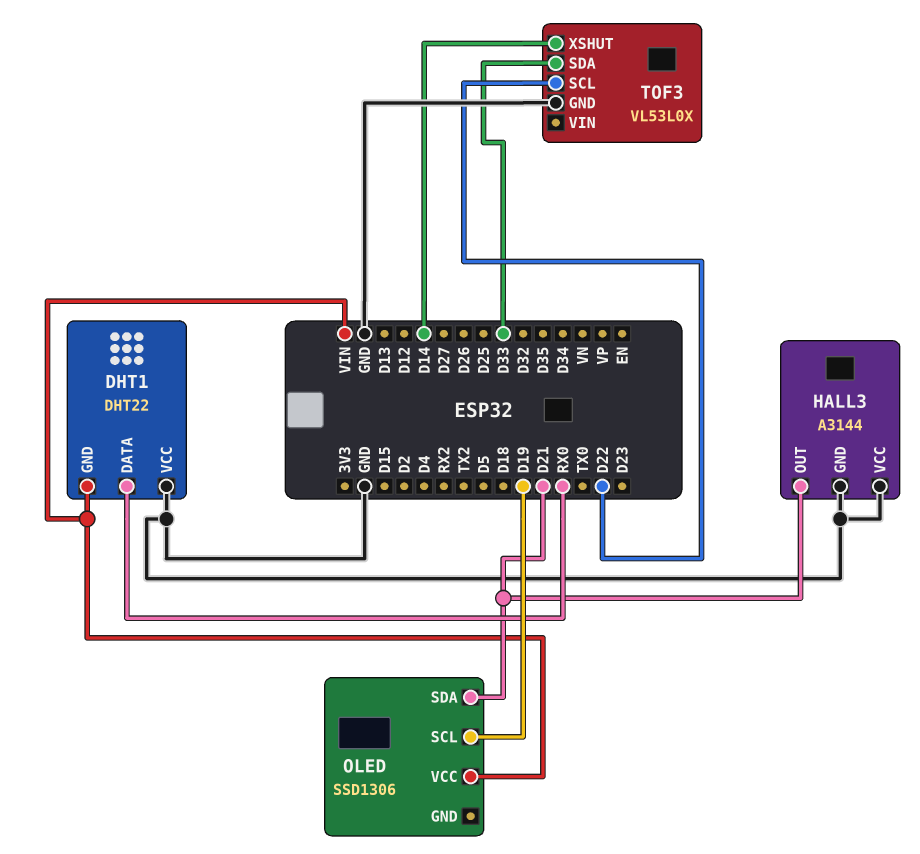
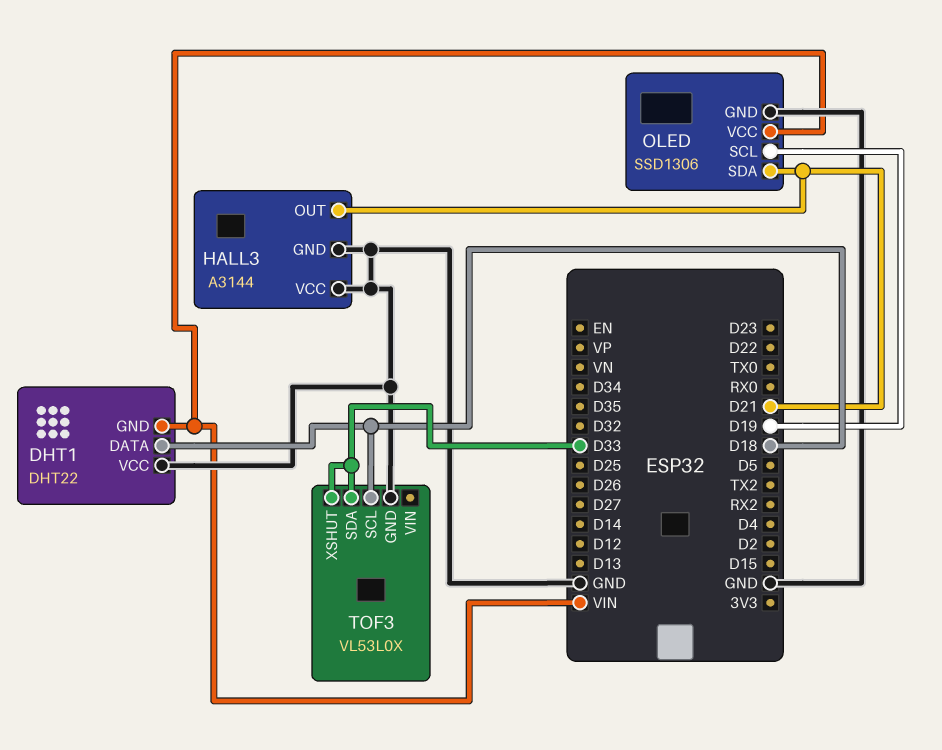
DHT1 pin DATA: RX0 -> D18
OLED pin GND: none -> GND
TOF3 pin SCL: D22 -> D18
TOF3 pin XSHUT: D14 -> D33

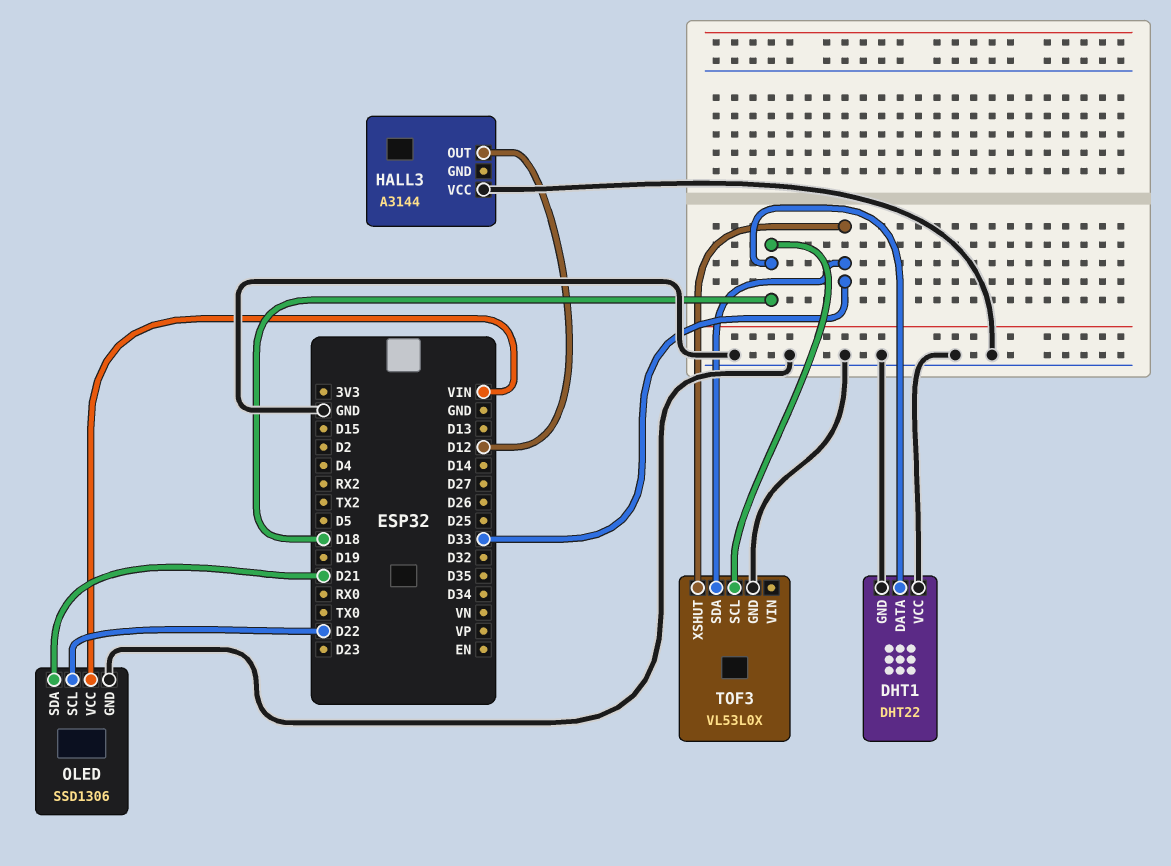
DHT1 pin GND: VIN -> GND
HALL3 pin GND: GND -> none
HALL3 pin OUT: D21 -> D12
OLED pin SCL: D19 -> D22

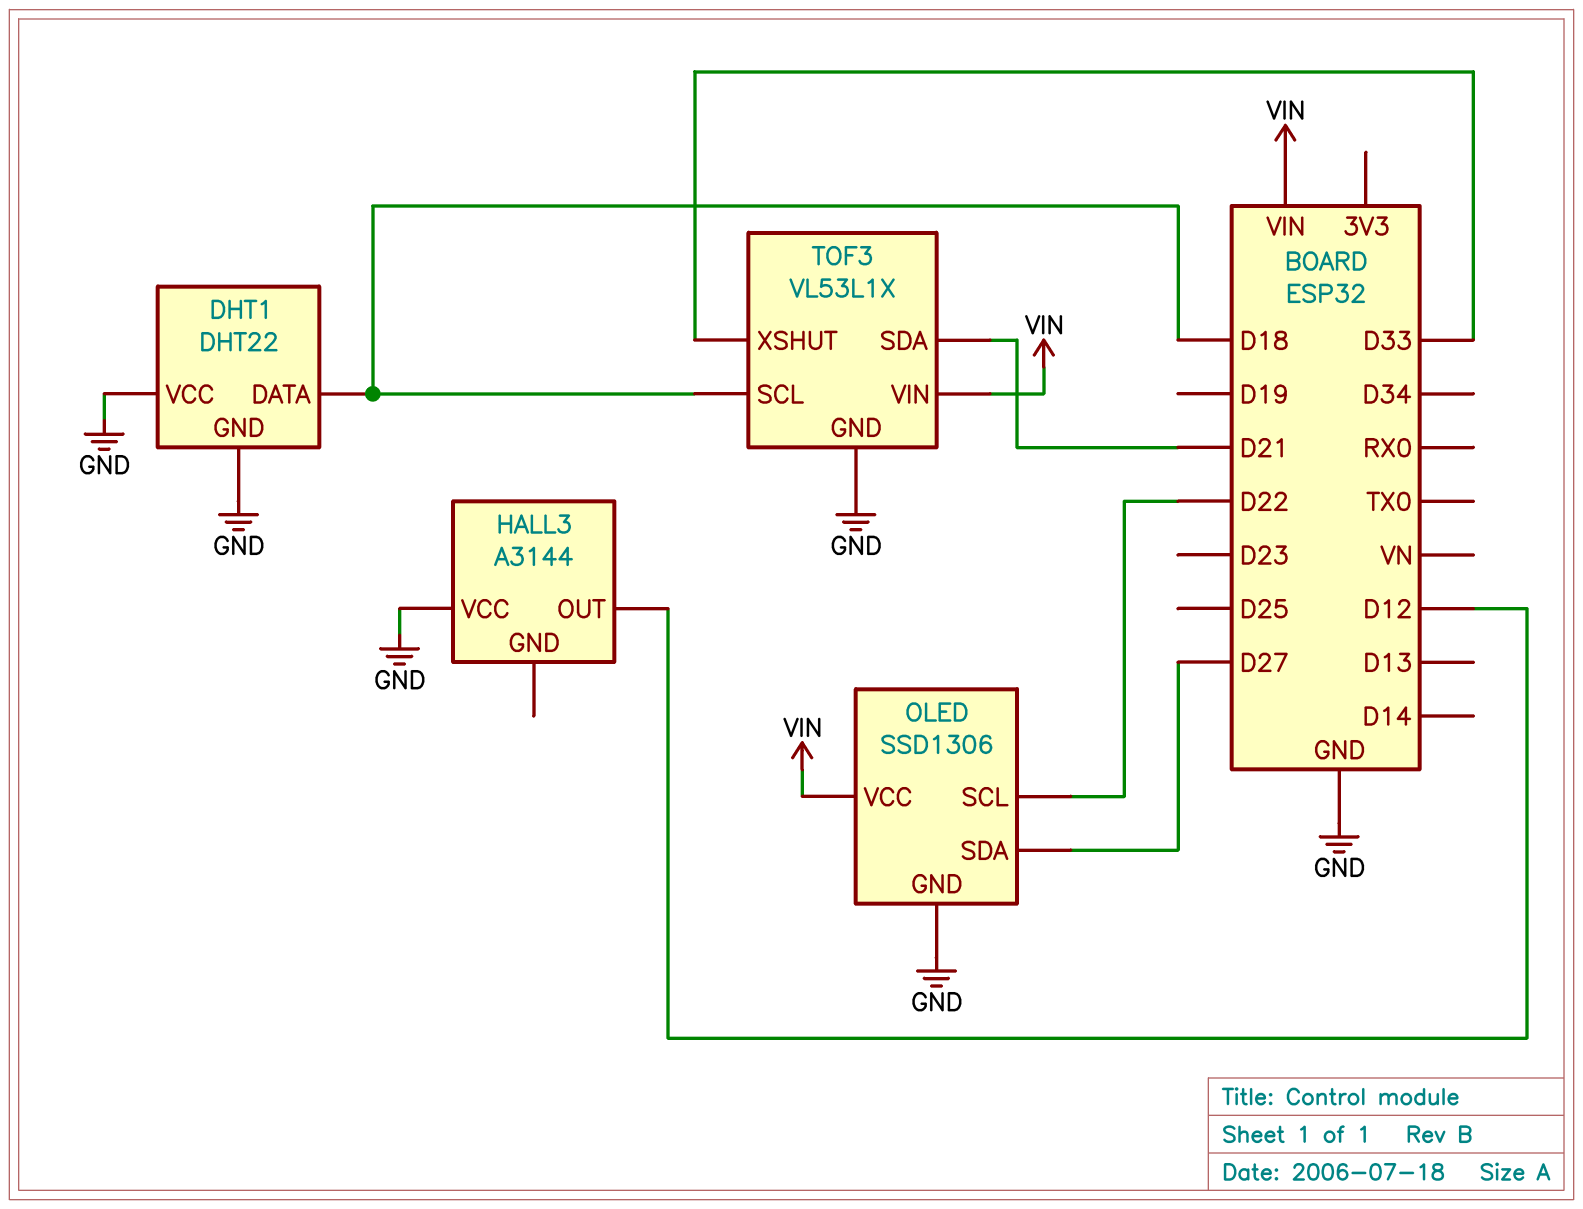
OLED pin SDA: D21 -> D27
TOF3: VL53L0X -> VL53L1X
TOF3 pin SDA: D33 -> D21
TOF3 pin VIN: none -> VIN

